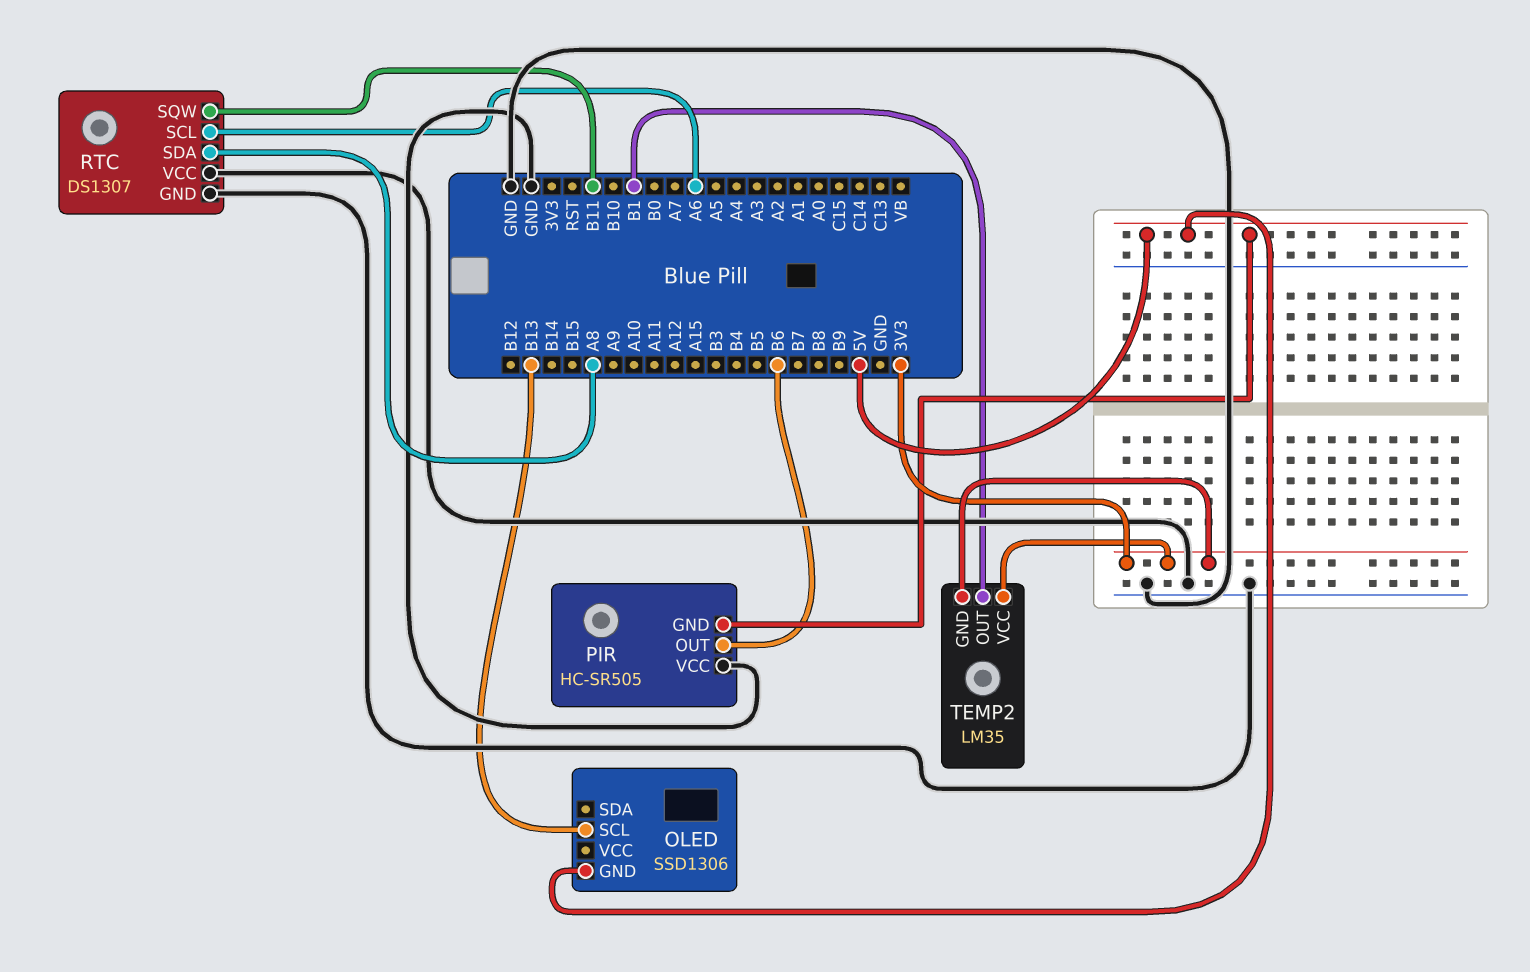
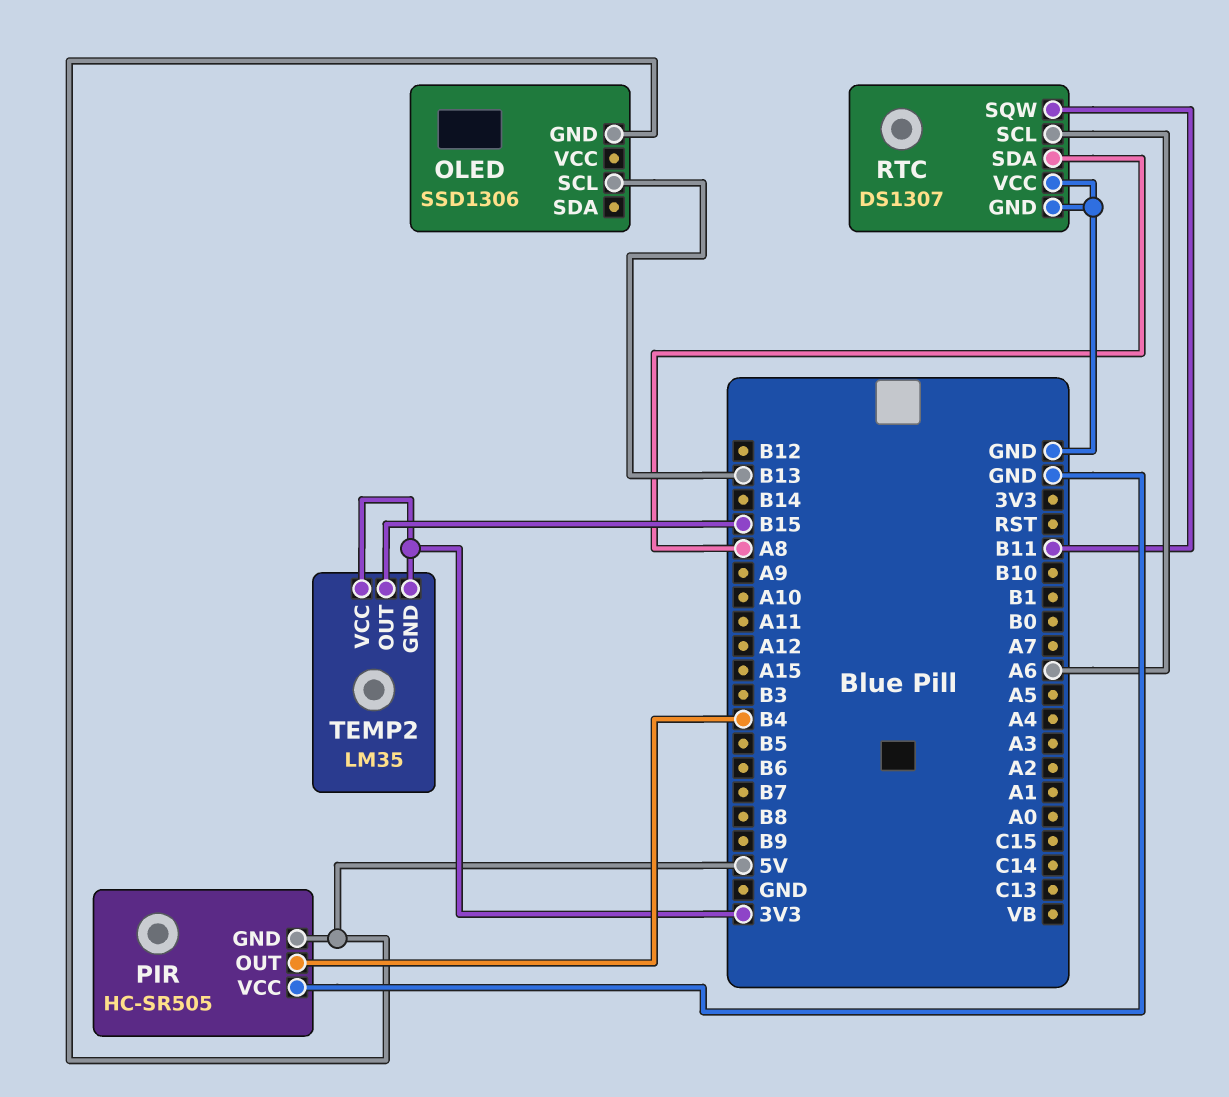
PIR pin OUT: B6 -> B4
TEMP2 pin OUT: B1 -> B15

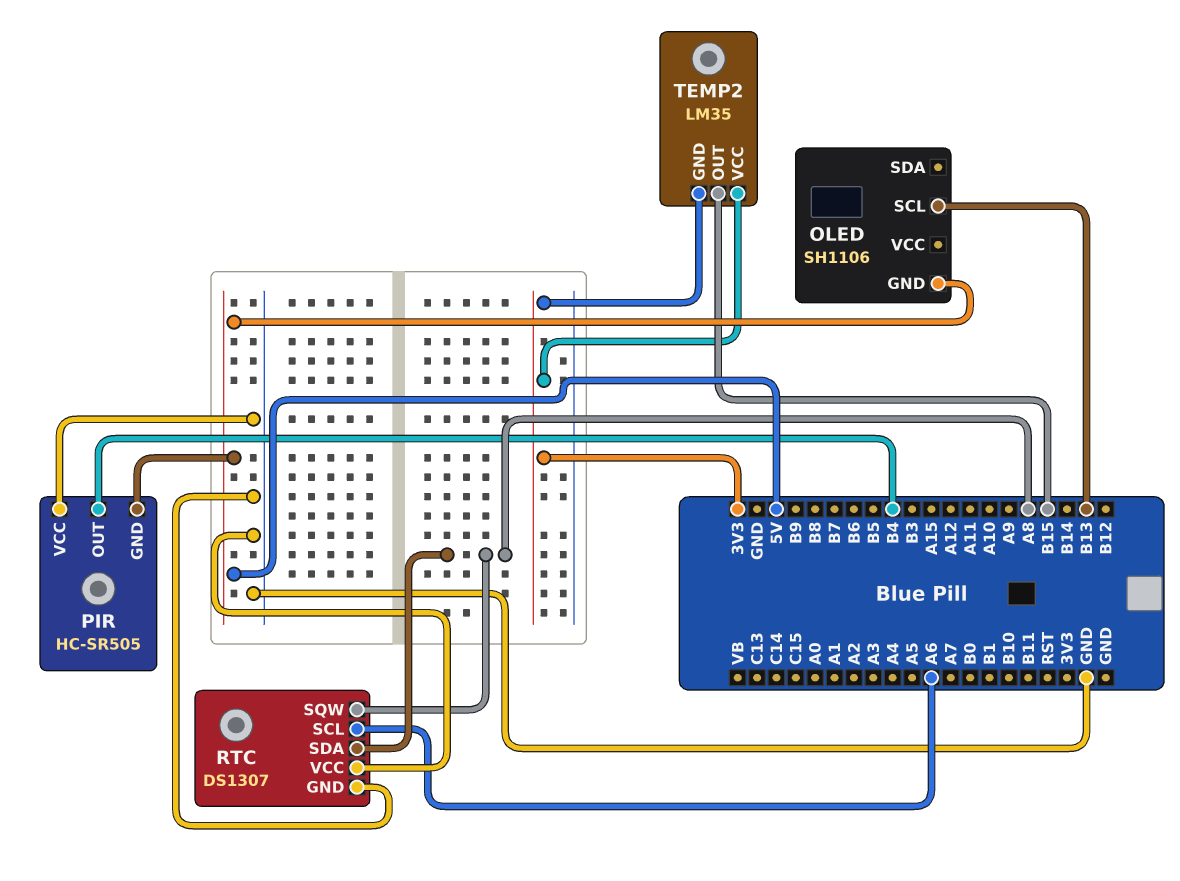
OLED: SSD1306 -> SH1106
RTC pin SQW: B11 -> A8

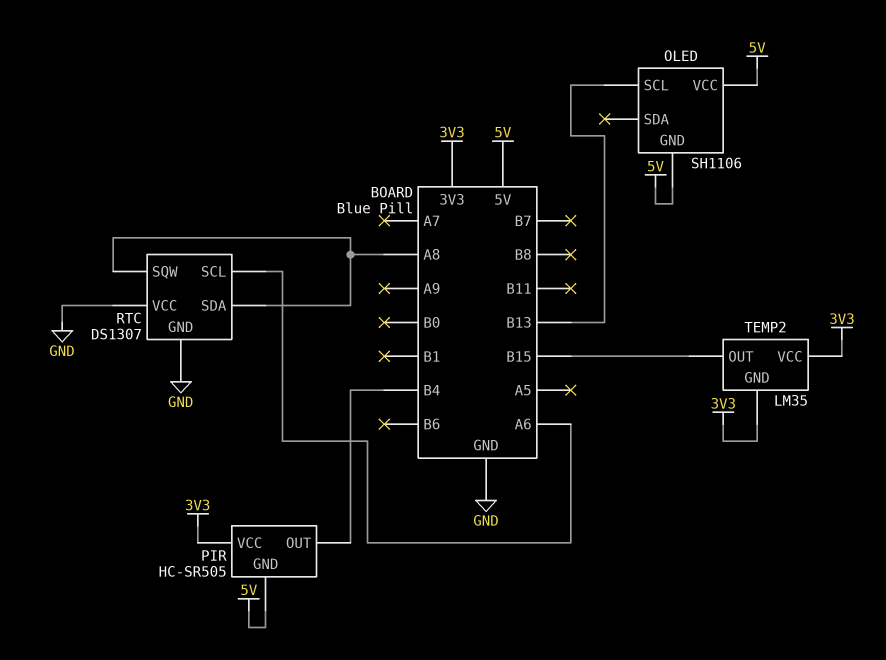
OLED pin VCC: none -> 5V
PIR pin VCC: GND -> 3V3

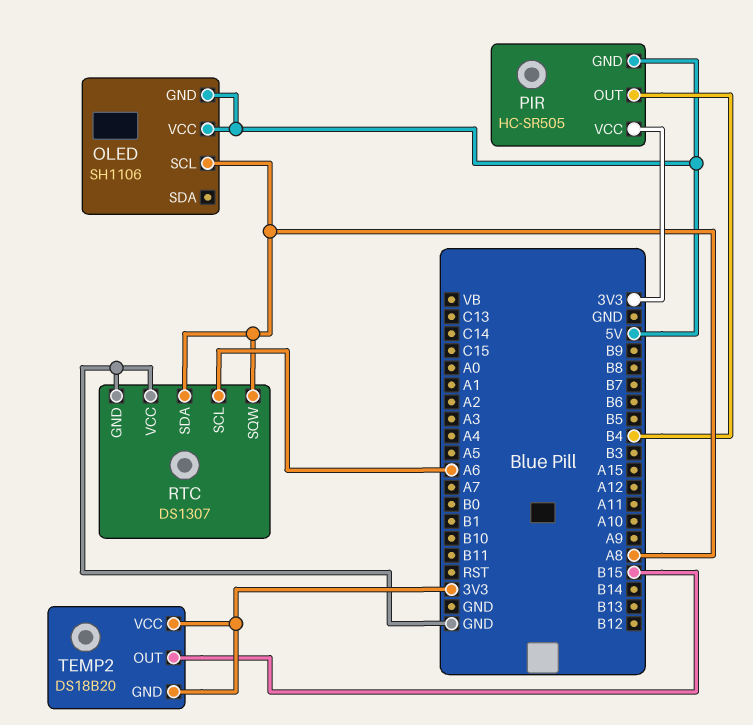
OLED pin SCL: B13 -> A8
TEMP2: LM35 -> DS18B20

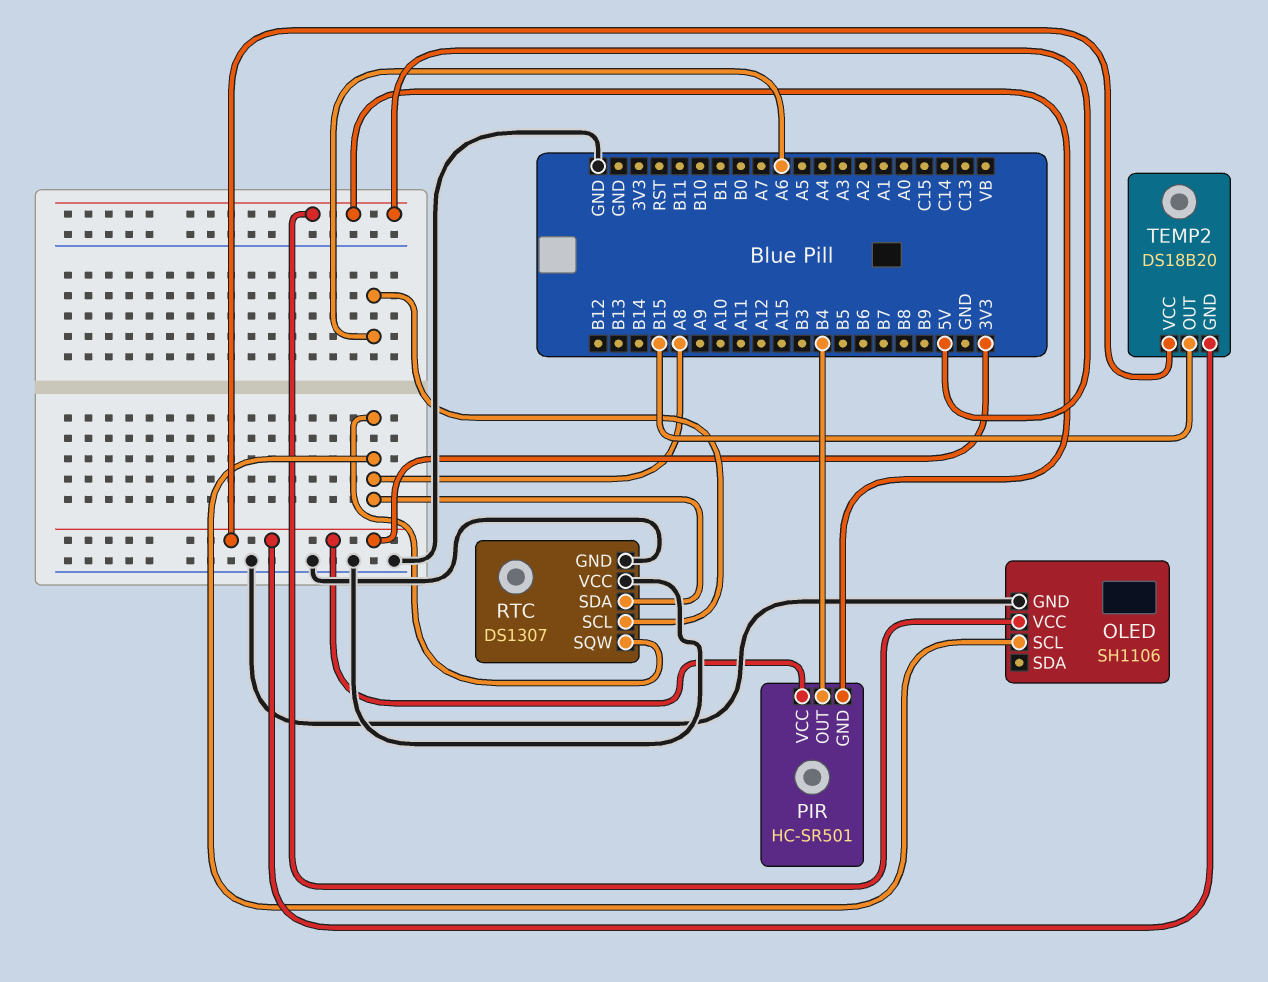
OLED pin GND: 5V -> GND
PIR: HC-SR505 -> HC-SR501

